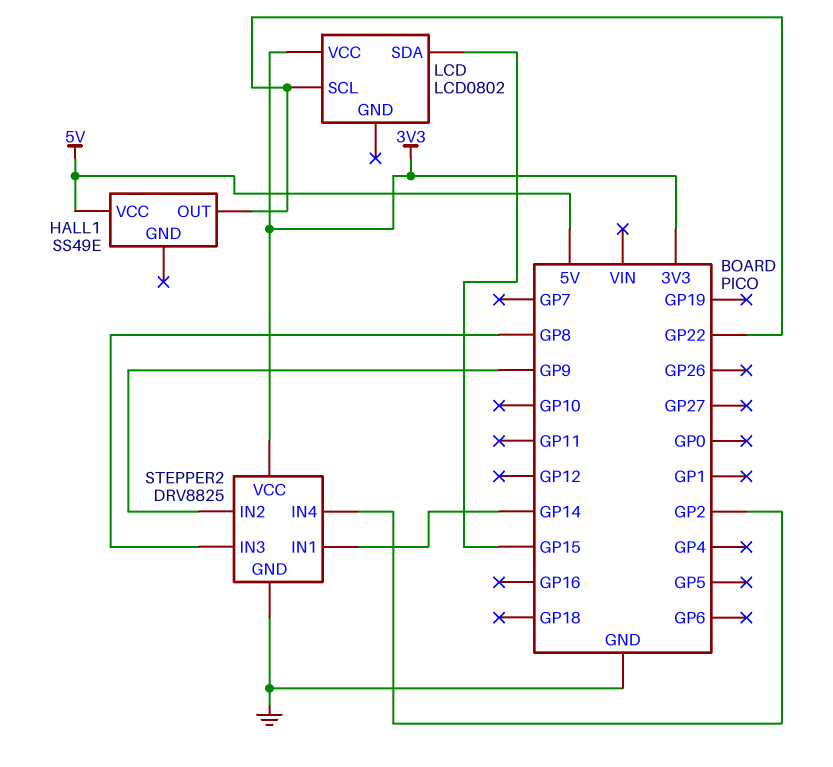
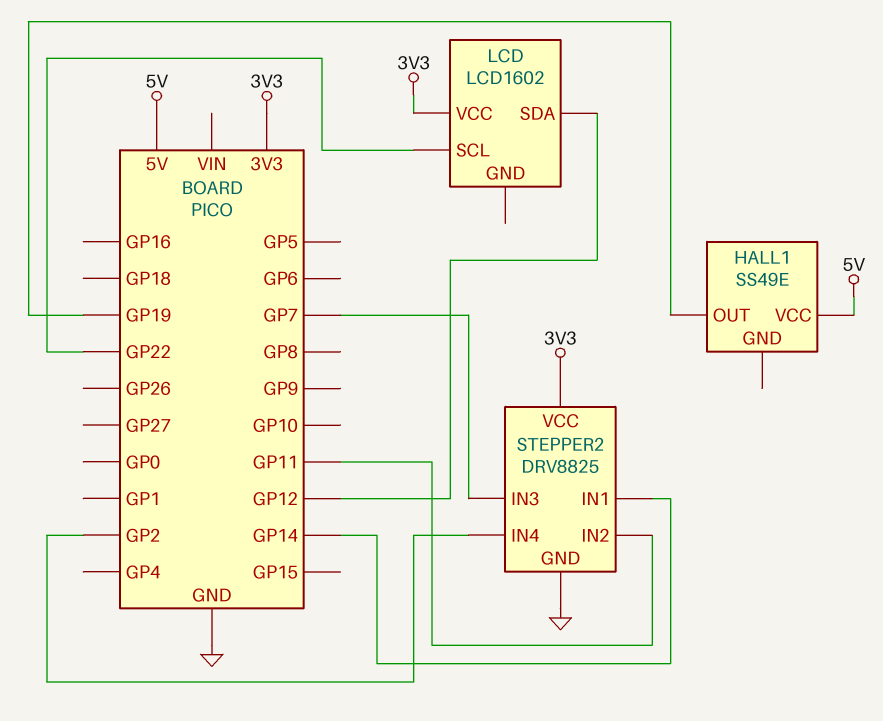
HALL1 pin OUT: GP22 -> GP19
LCD: LCD0802 -> LCD1602
LCD pin SDA: GP15 -> GP12
STEPPER2 pin IN2: GP9 -> GP11
STEPPER2 pin IN3: GP8 -> GP7

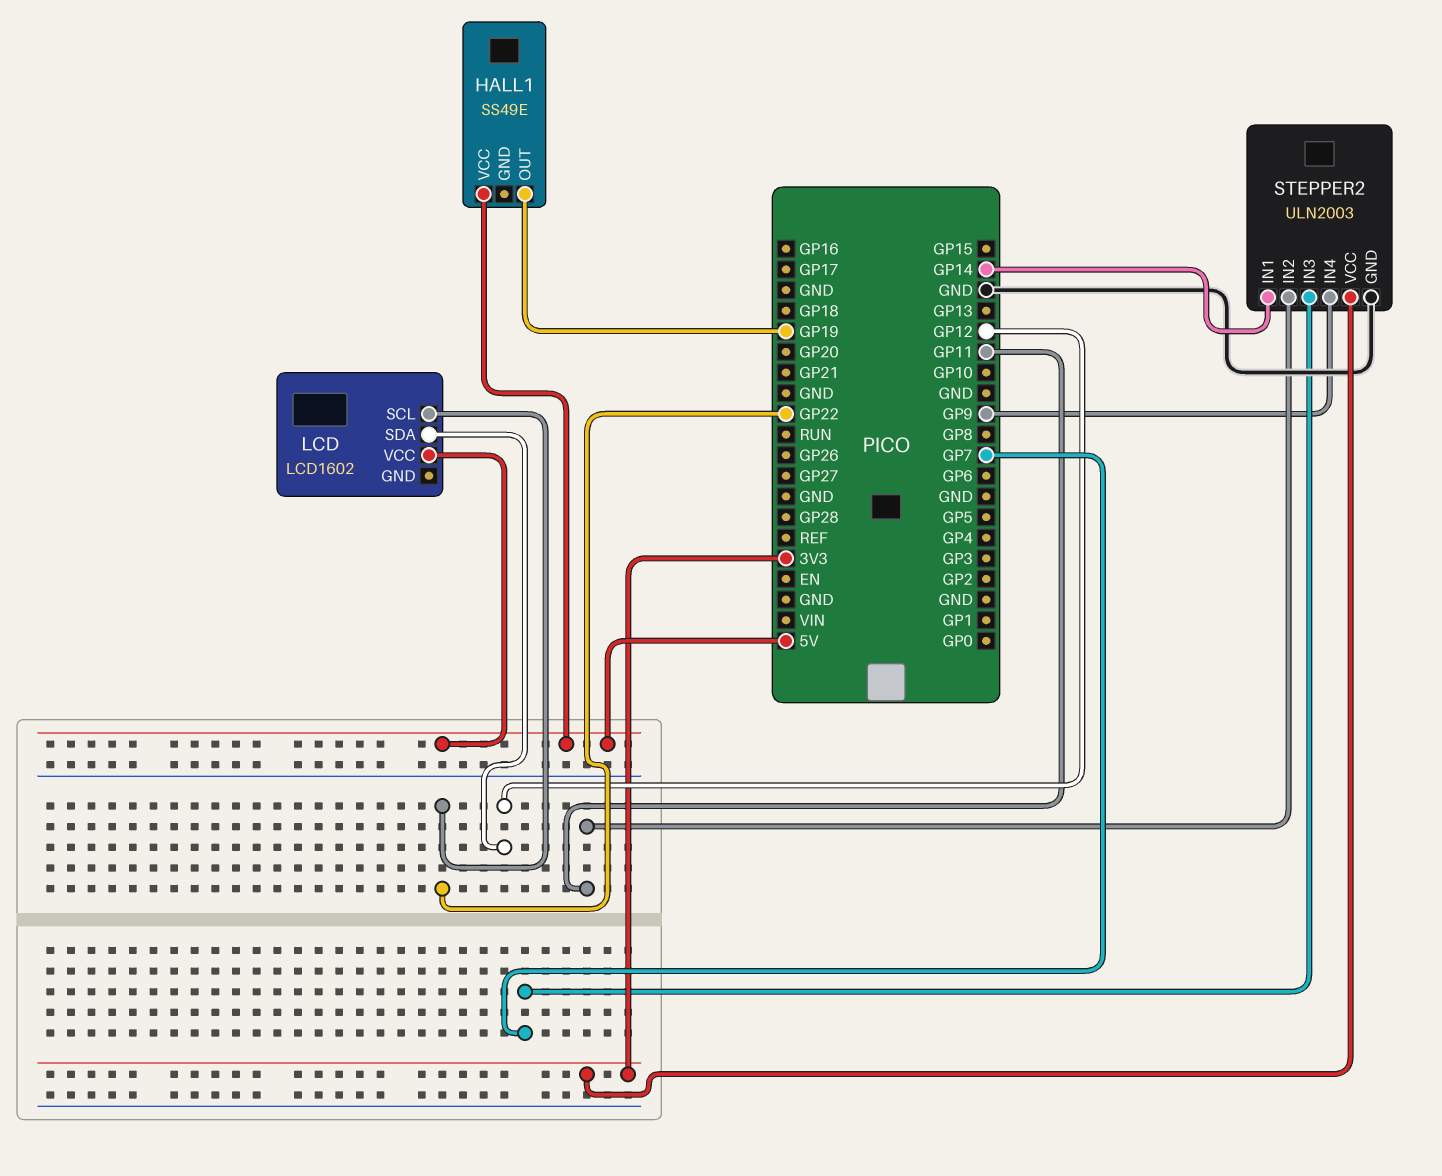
LCD pin VCC: 3V3 -> 5V
STEPPER2: DRV8825 -> ULN2003
STEPPER2 pin IN4: GP2 -> GP9

